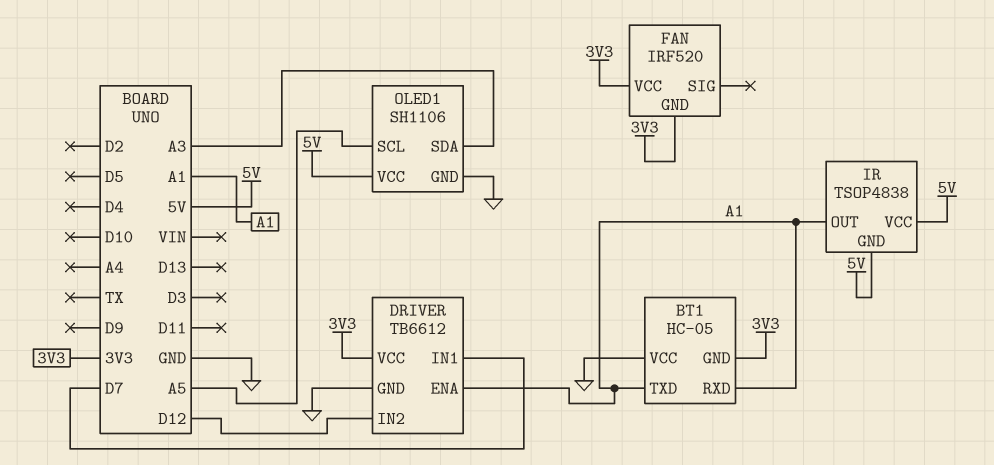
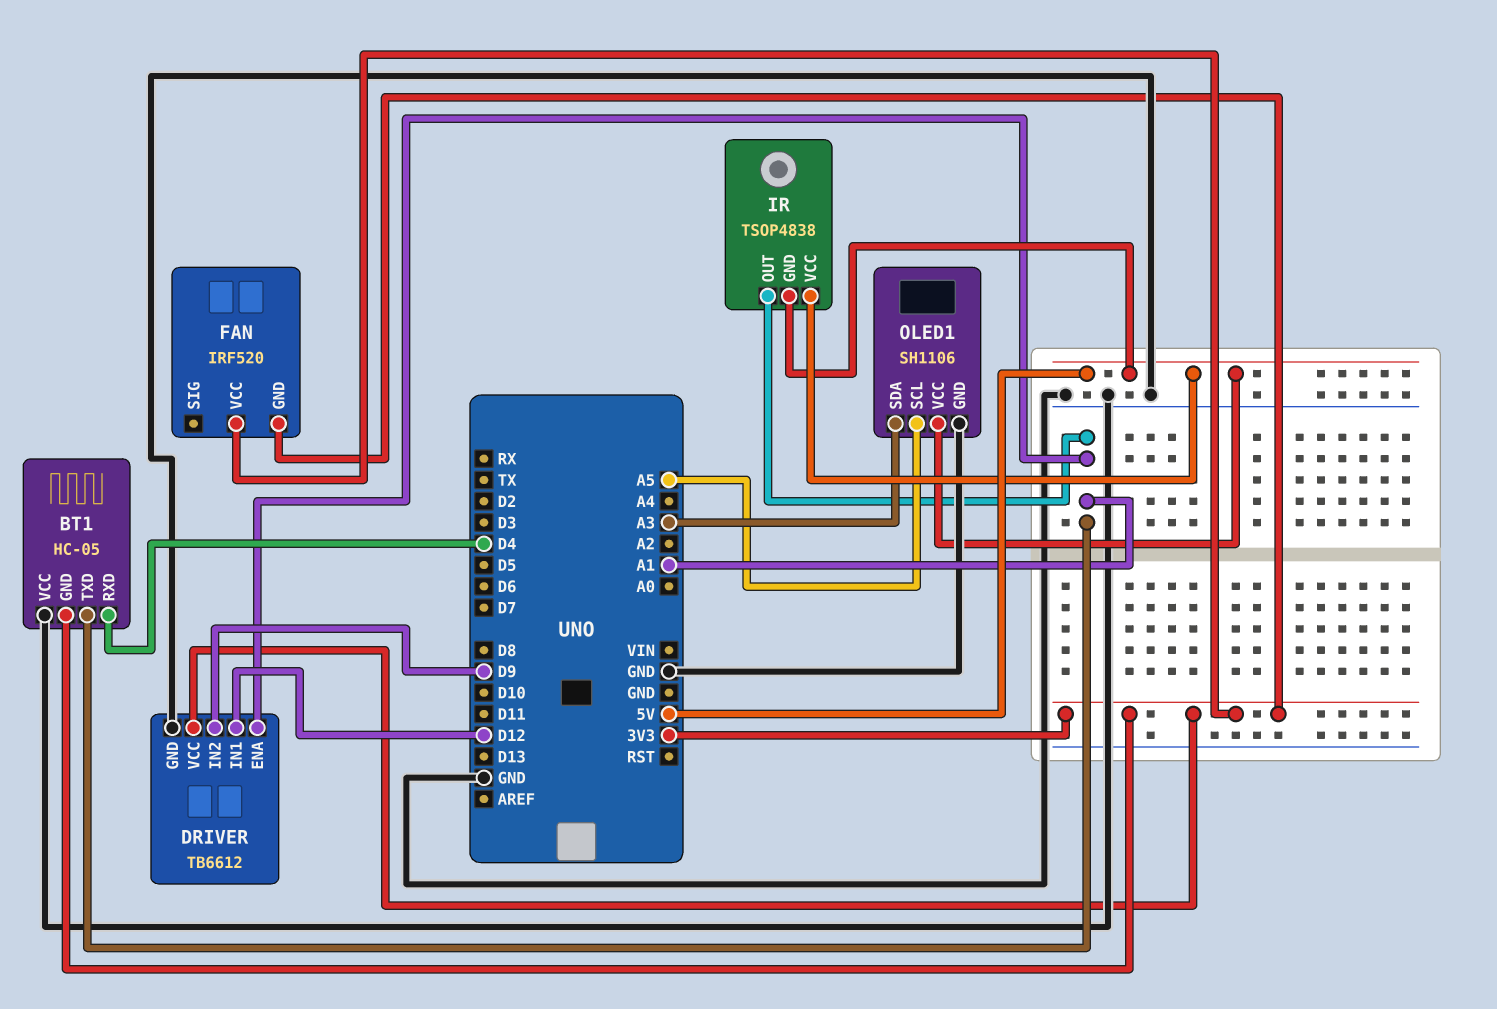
BT1 pin RXD: A1 -> D4
DRIVER pin IN1: D7 -> D12
DRIVER pin IN2: D12 -> D9

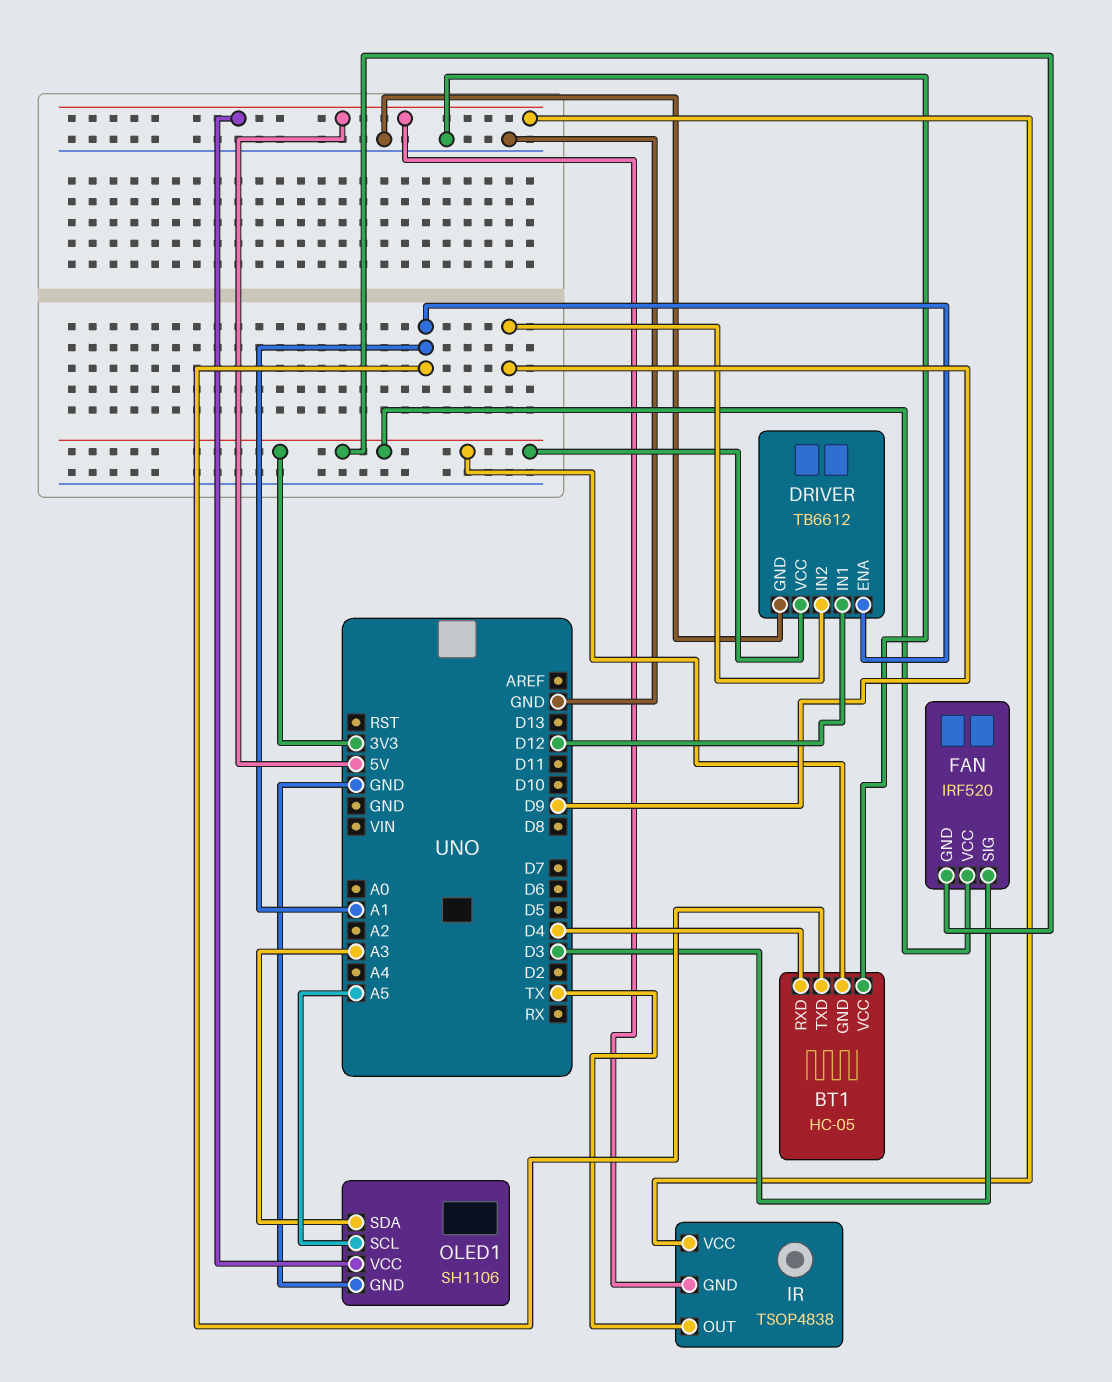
FAN pin SIG: none -> D3
IR pin OUT: A1 -> TX

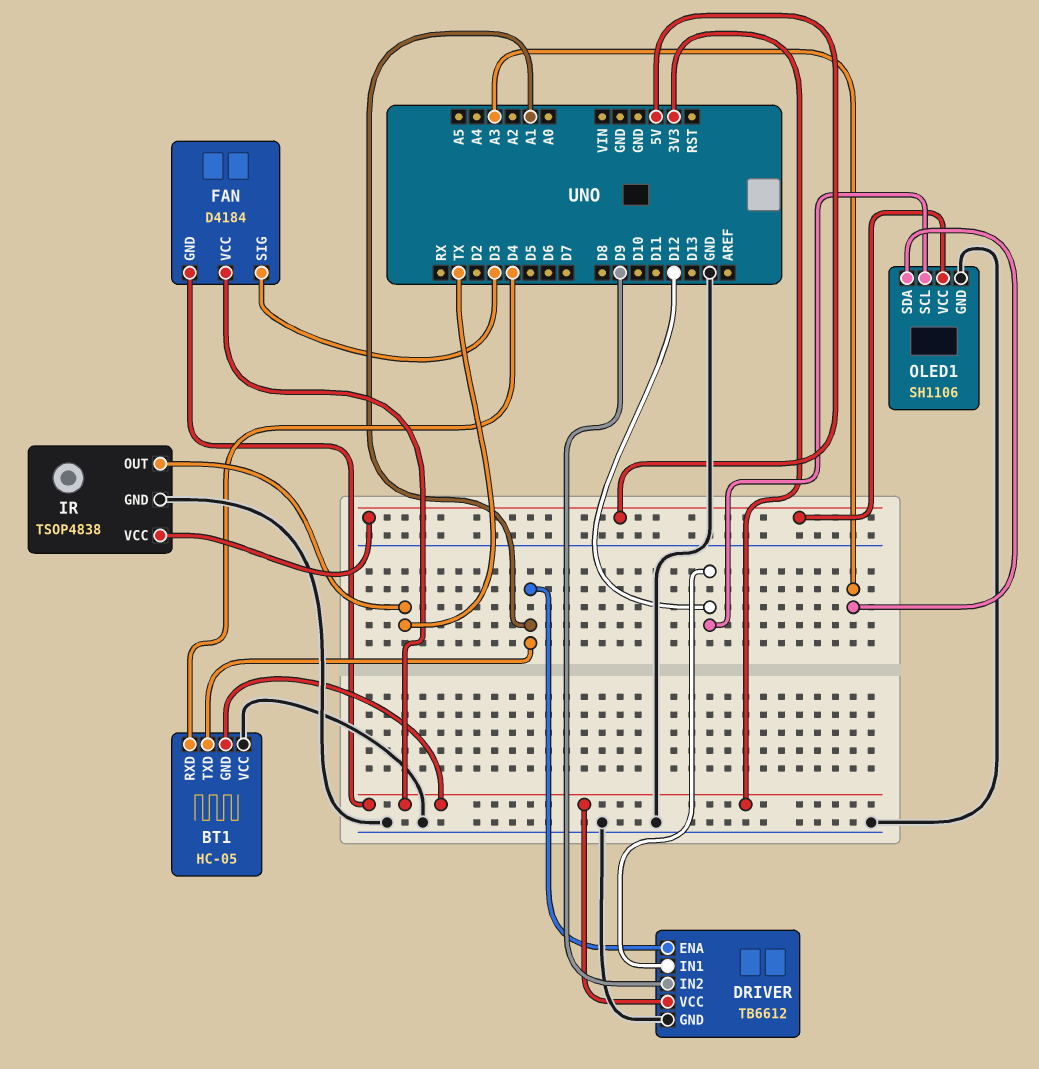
FAN: IRF520 -> D4184
IR pin GND: 5V -> GND
OLED1 pin SCL: A5 -> D12

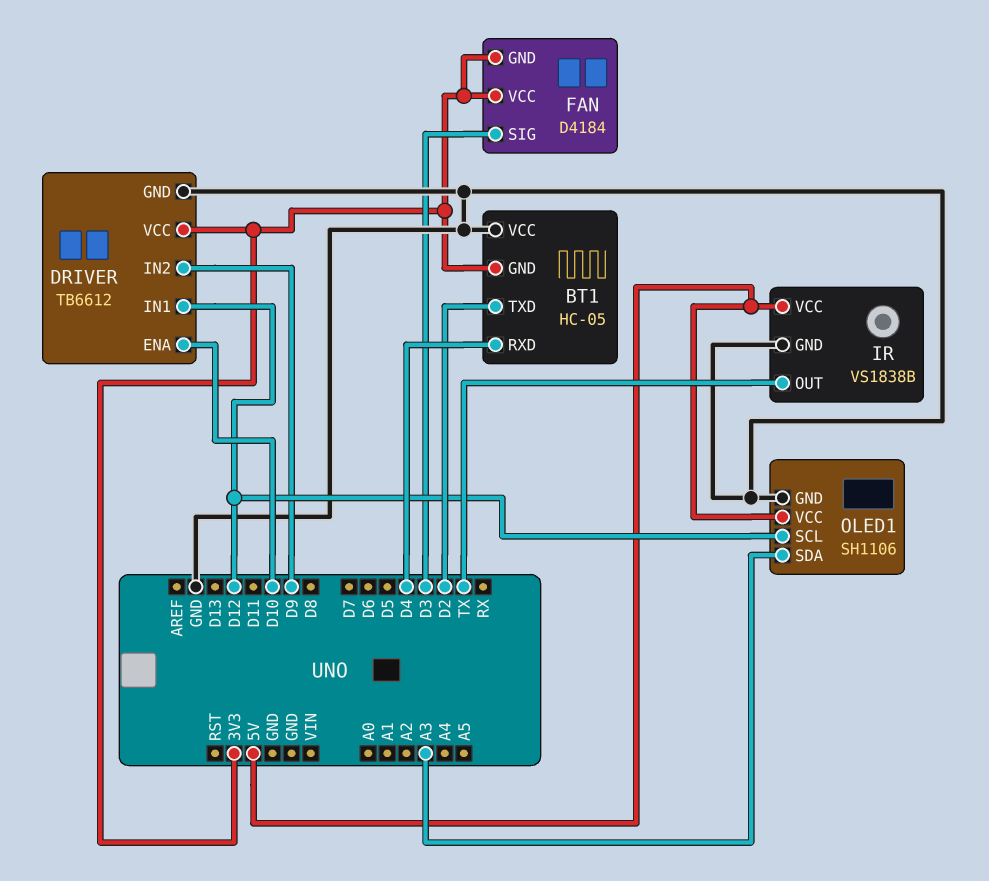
BT1 pin TXD: A1 -> D2
DRIVER pin ENA: A1 -> D10
IR: TSOP4838 -> VS1838B

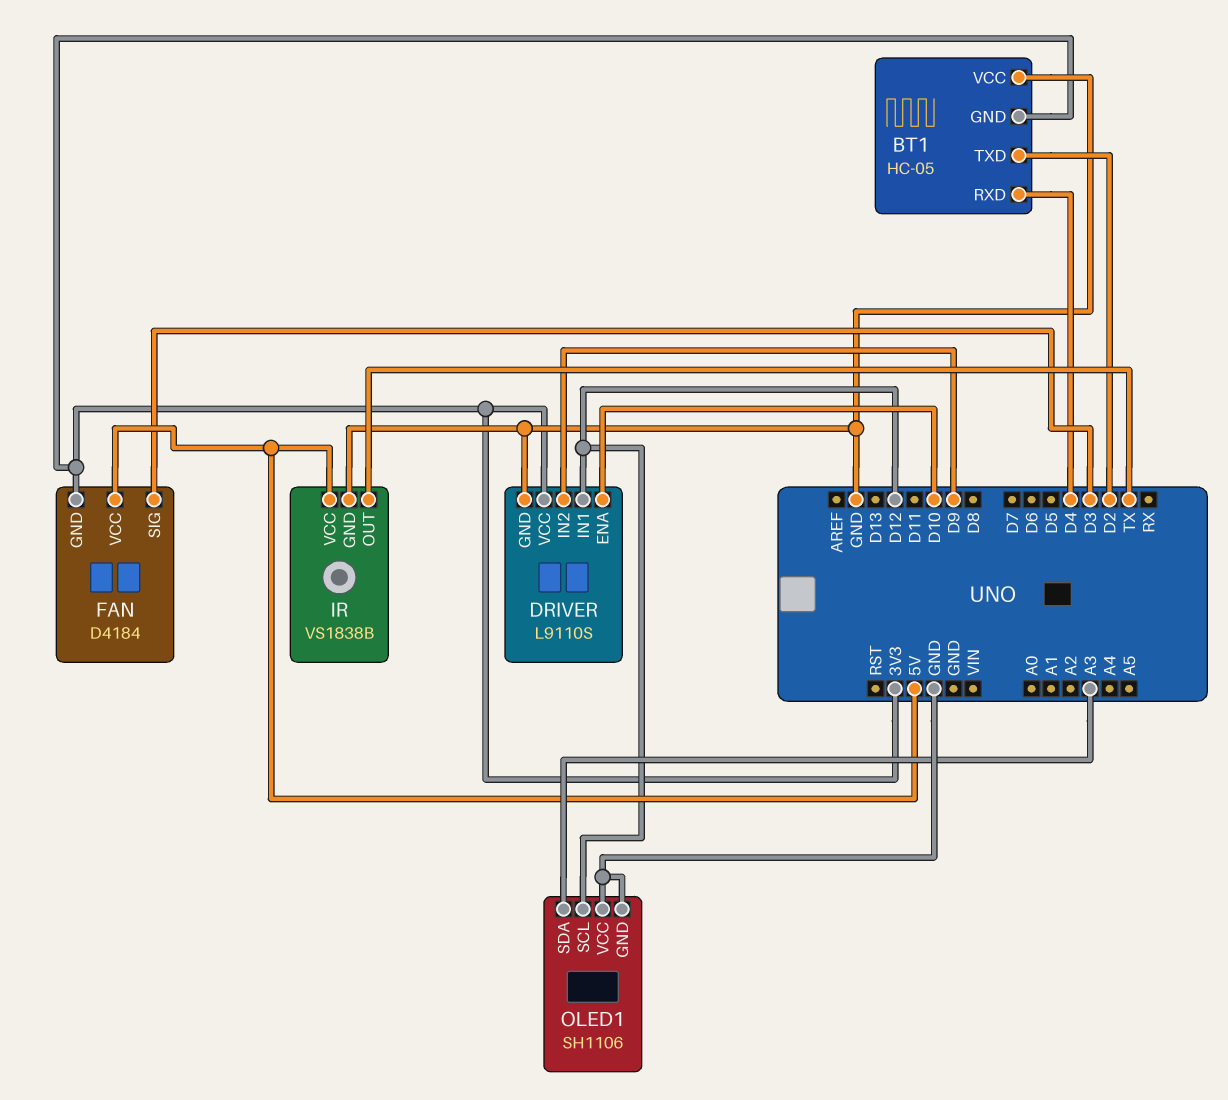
DRIVER: TB6612 -> L9110S
FAN pin VCC: 3V3 -> 5V
OLED1 pin VCC: 5V -> GND

